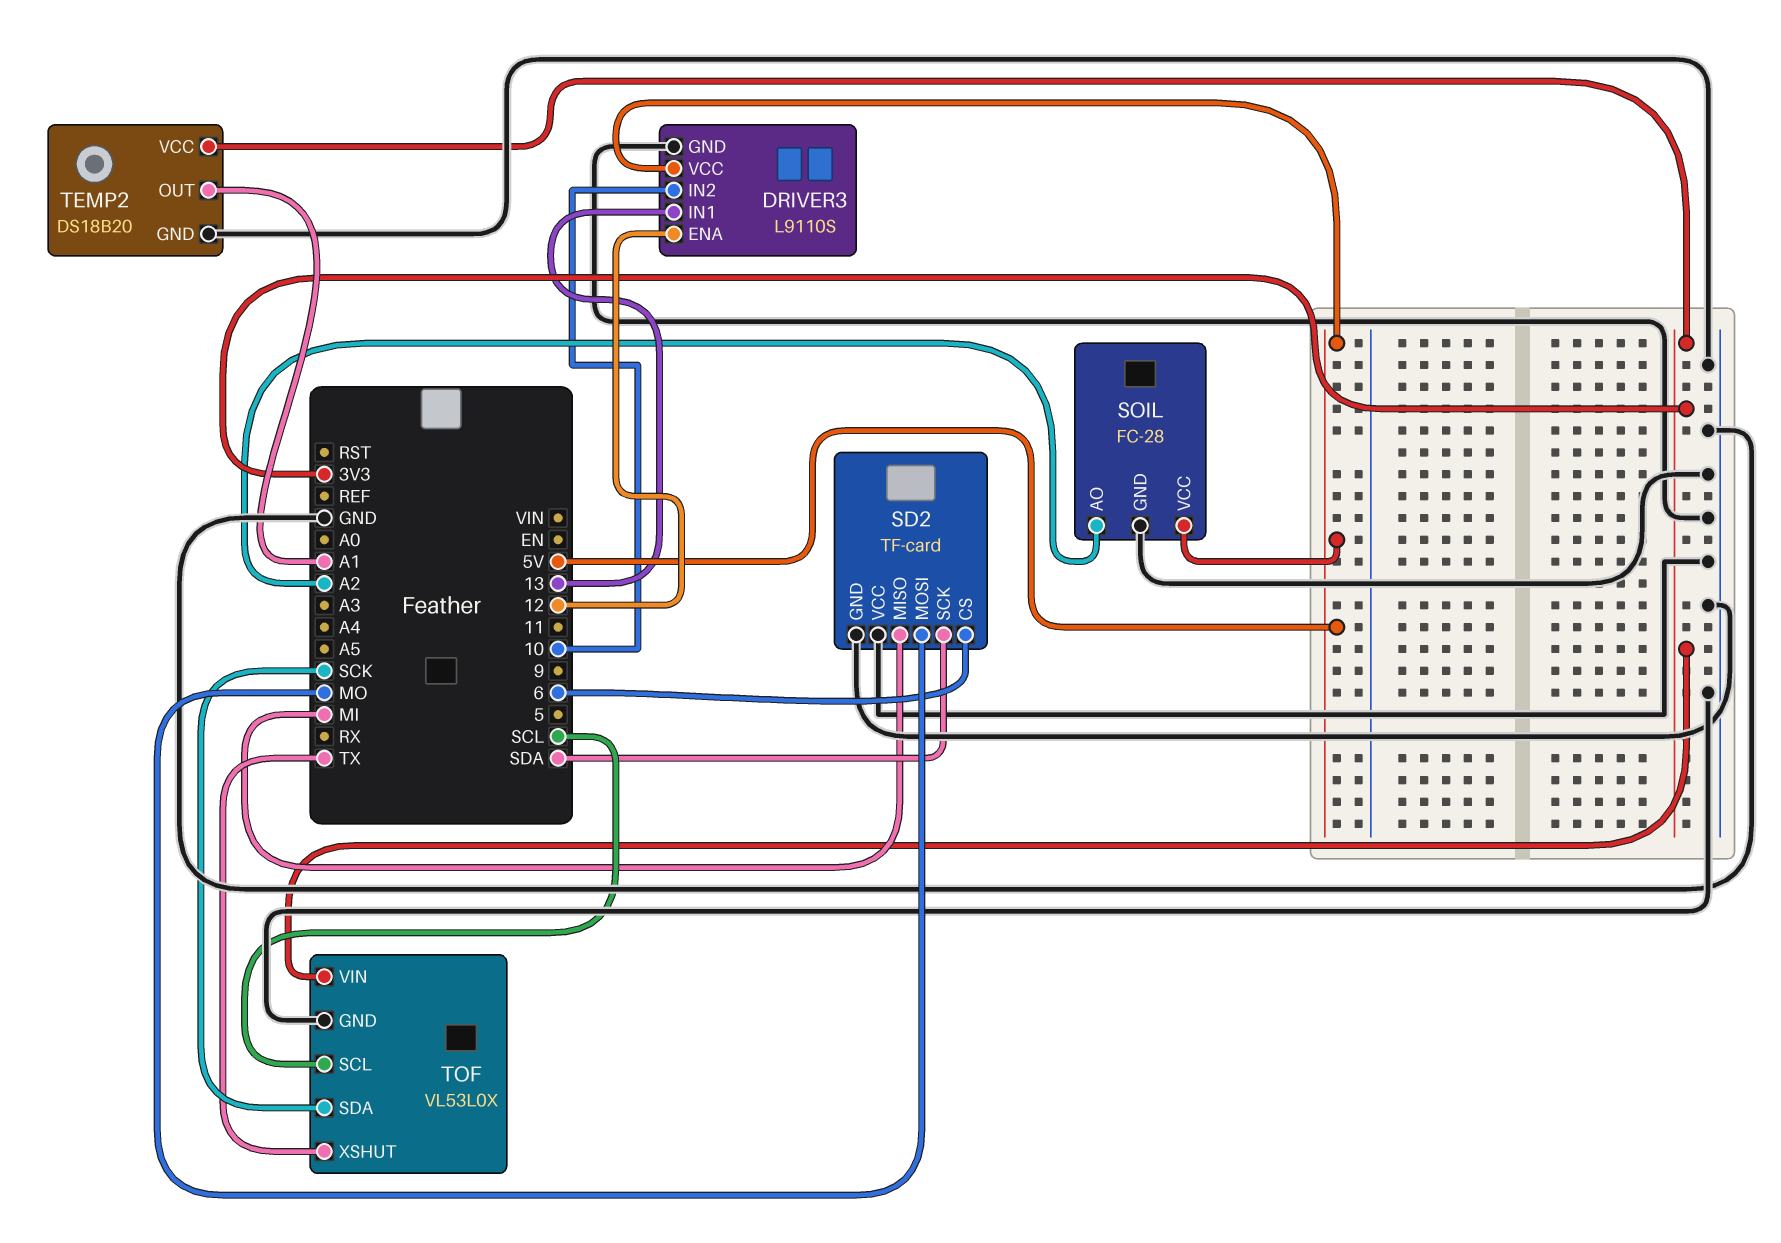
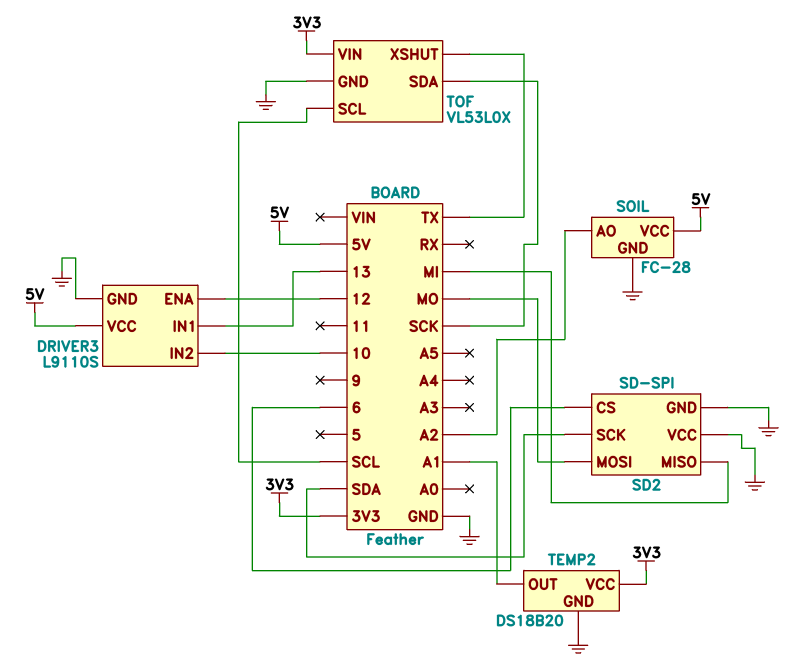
SD2: TF-card -> SD-SPI

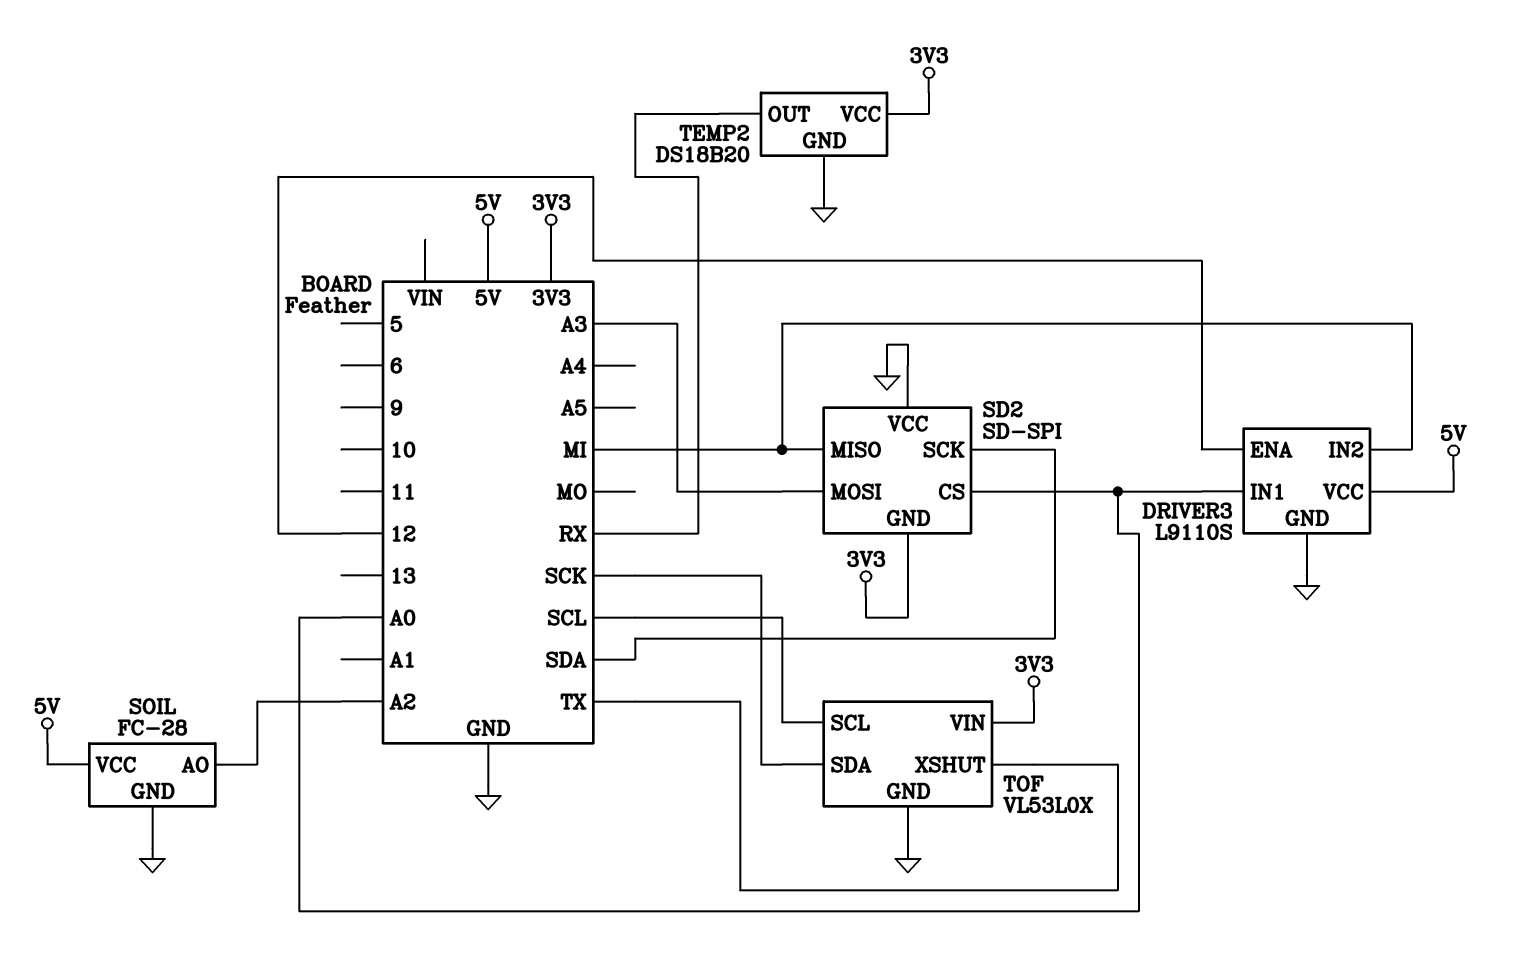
DRIVER3 pin IN1: 13 -> A0
DRIVER3 pin IN2: 10 -> MI
SD2 pin CS: 6 -> A0
SD2 pin GND: GND -> 3V3
SD2 pin MOSI: MO -> A3
TEMP2 pin OUT: A1 -> RX

